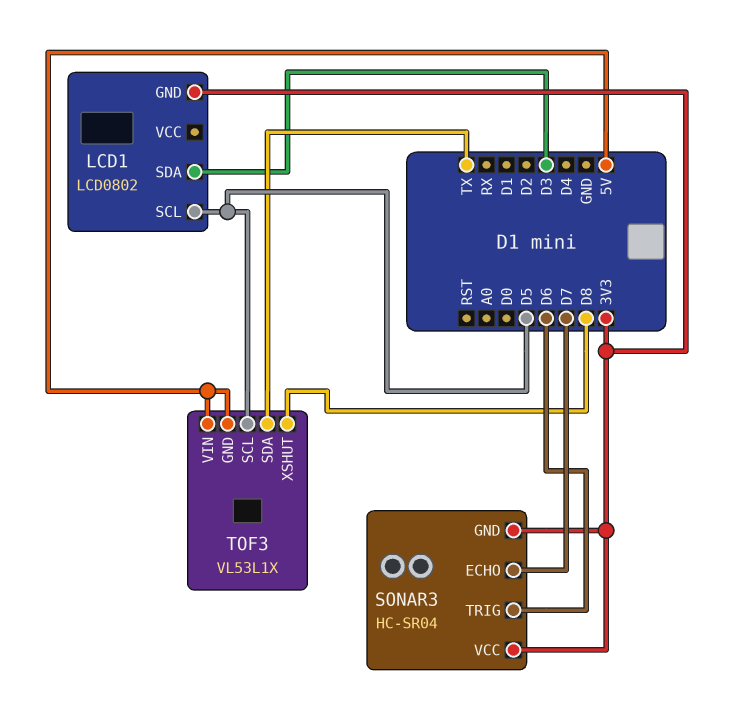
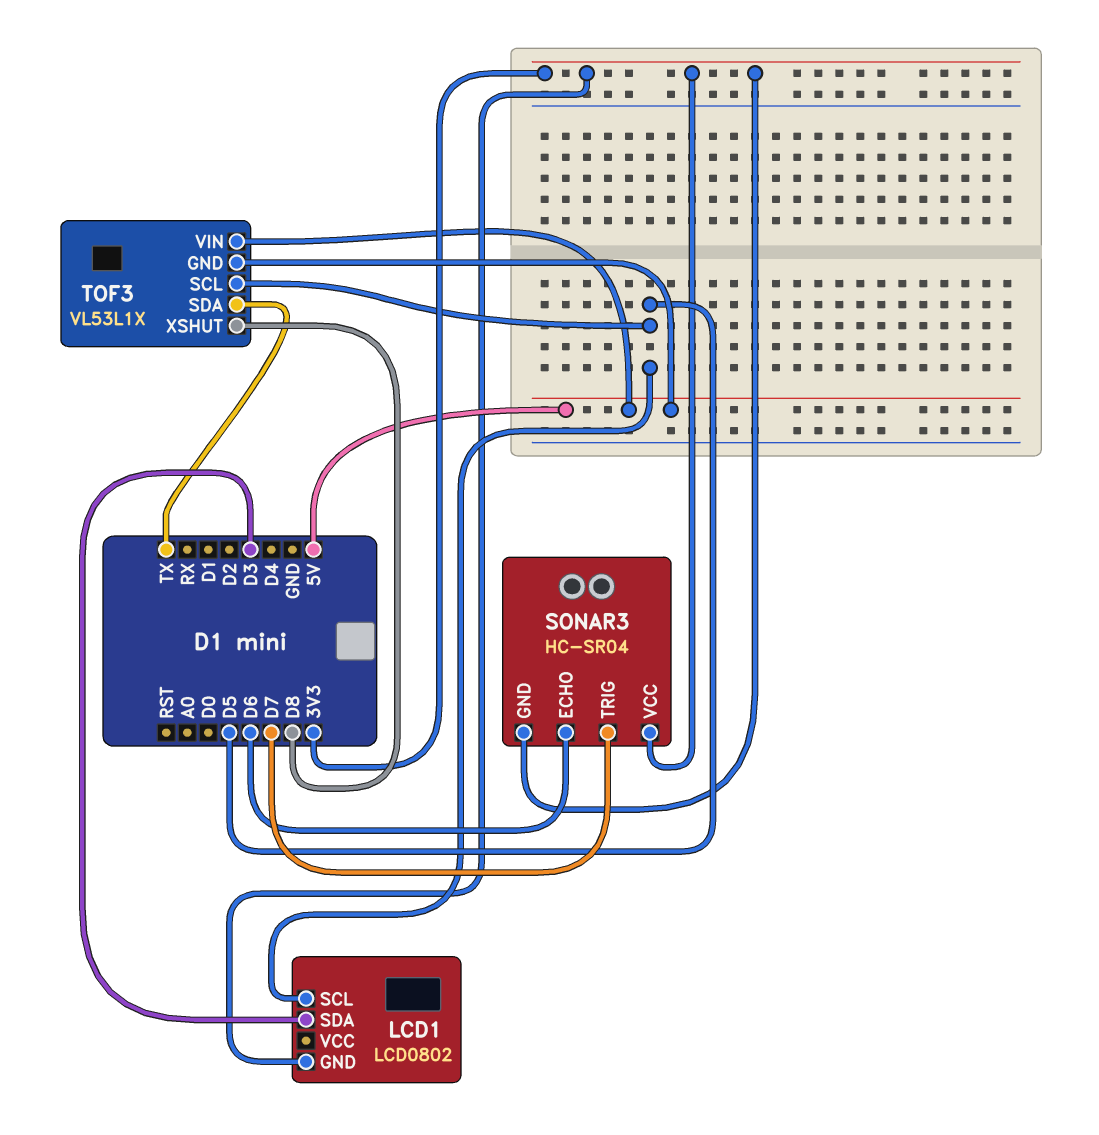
SONAR3 pin ECHO: D7 -> D6
SONAR3 pin TRIG: D6 -> D7

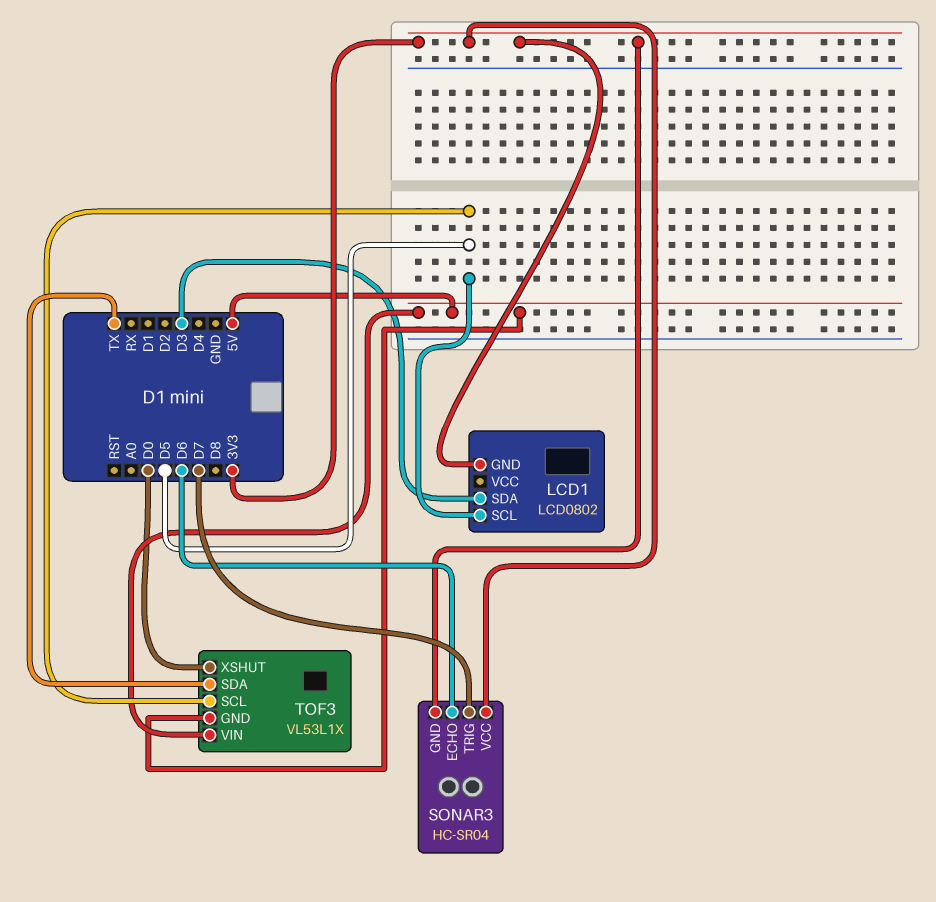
TOF3 pin XSHUT: D8 -> D0

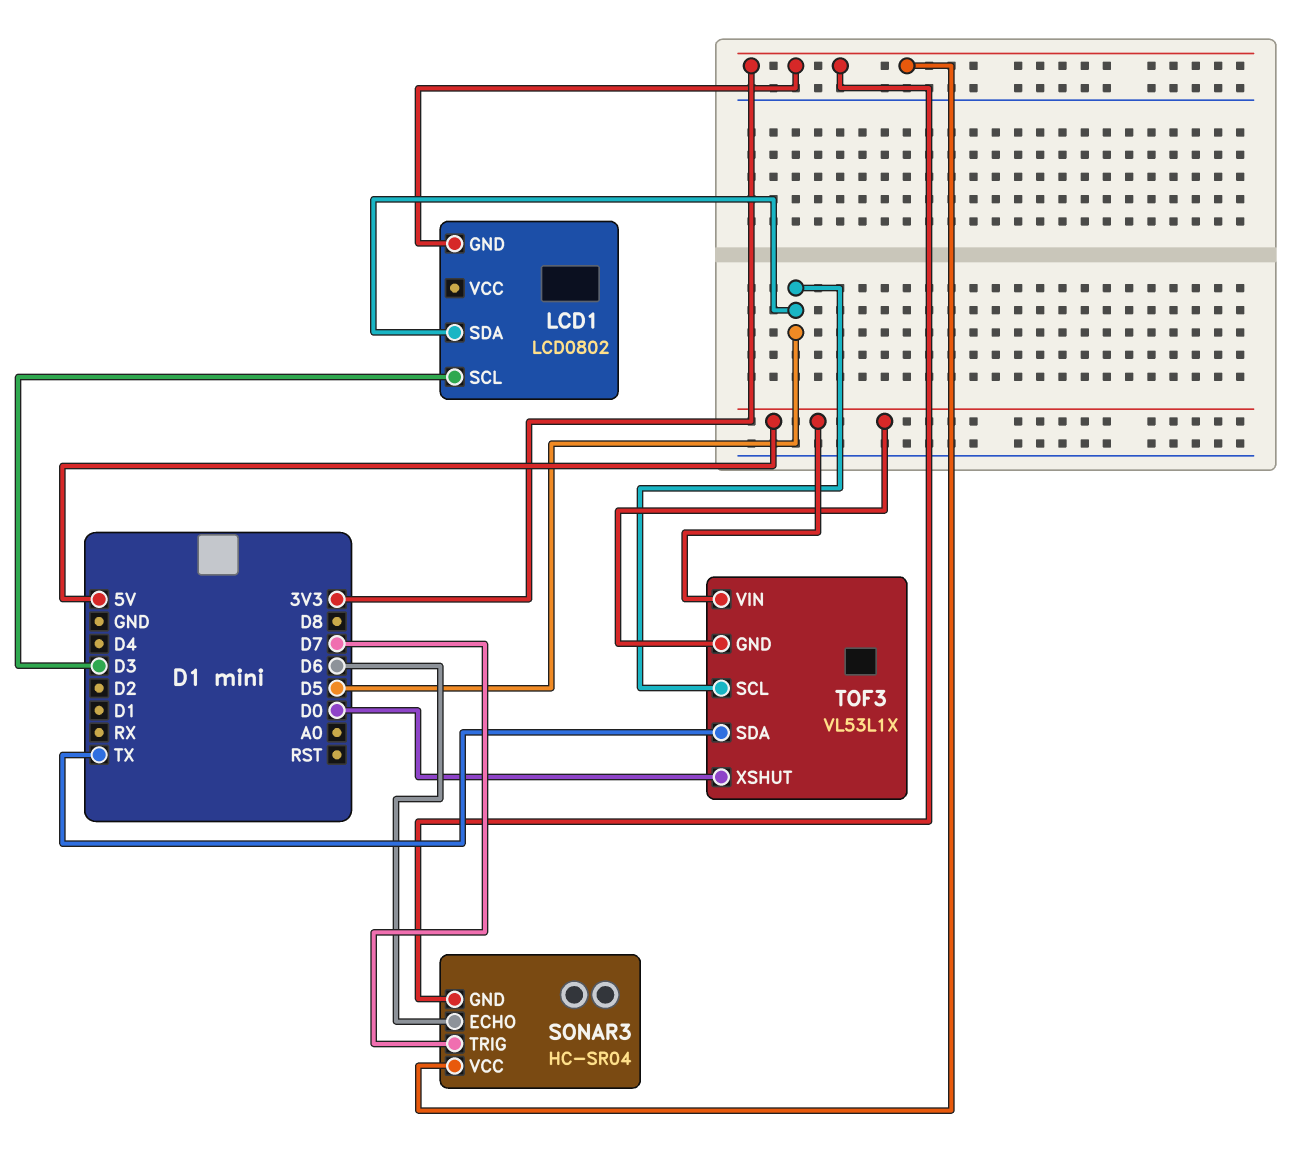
LCD1 pin SCL: D5 -> D3
LCD1 pin SDA: D3 -> D5

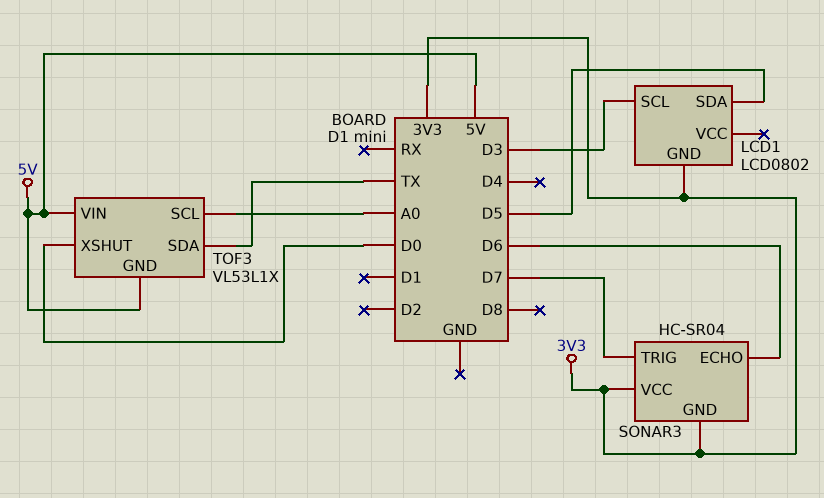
TOF3 pin SCL: D5 -> A0

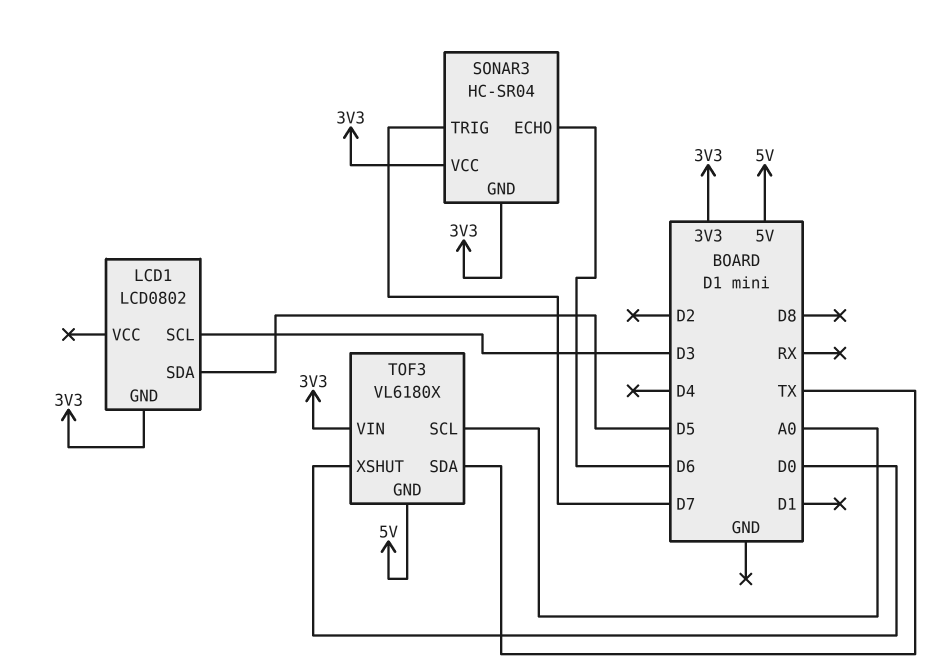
TOF3: VL53L1X -> VL6180X
TOF3 pin VIN: 5V -> 3V3

